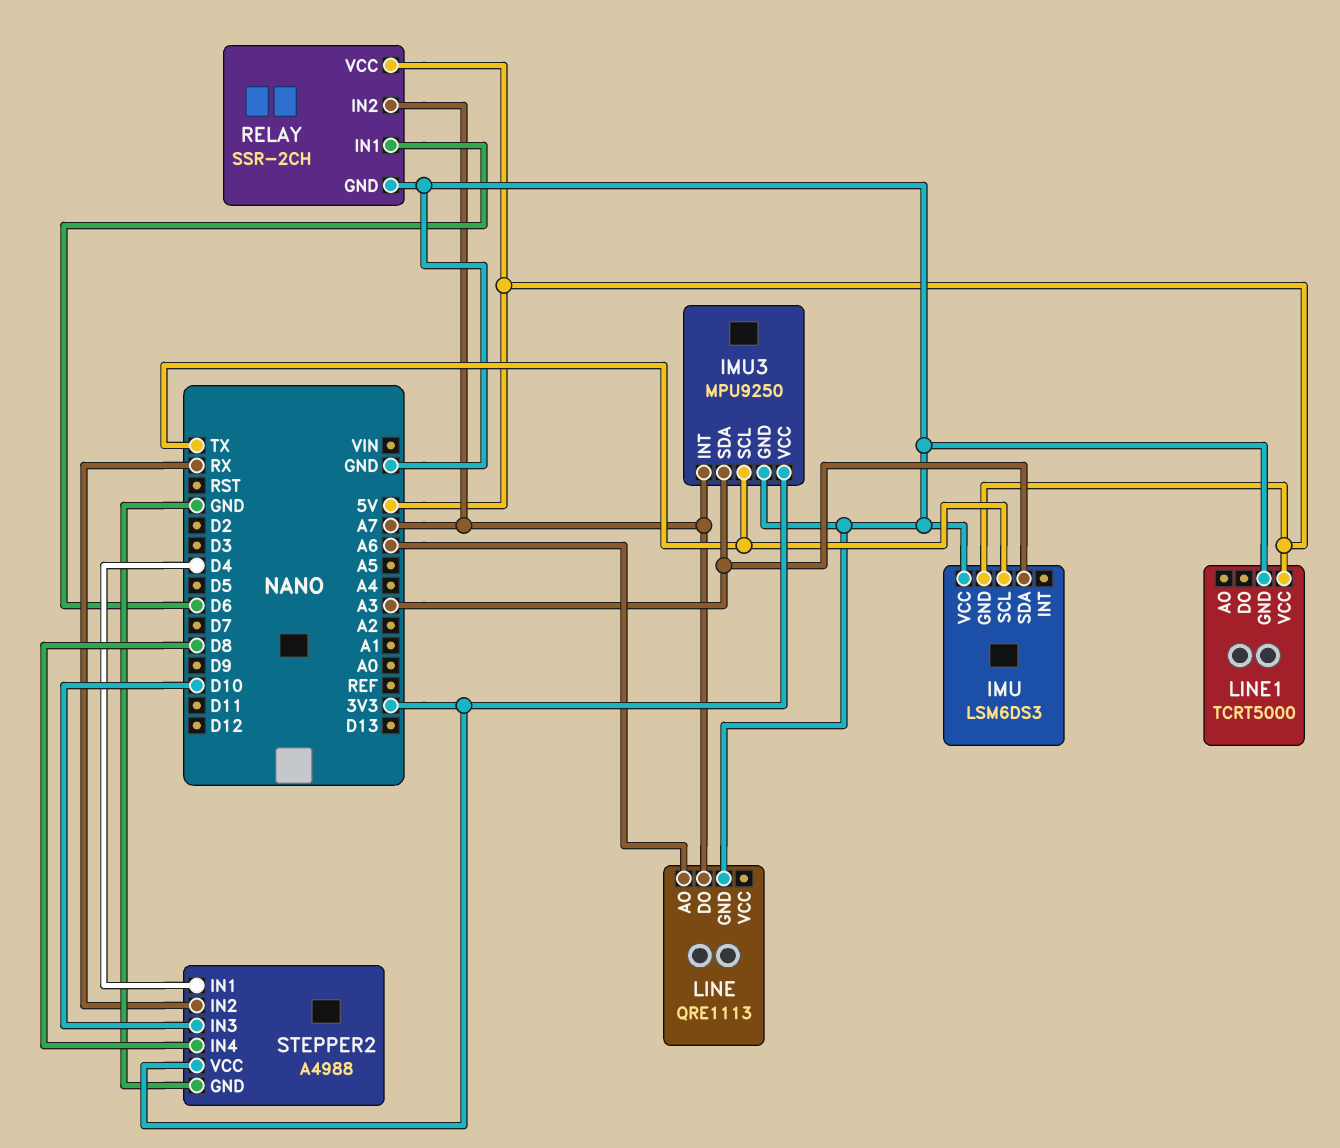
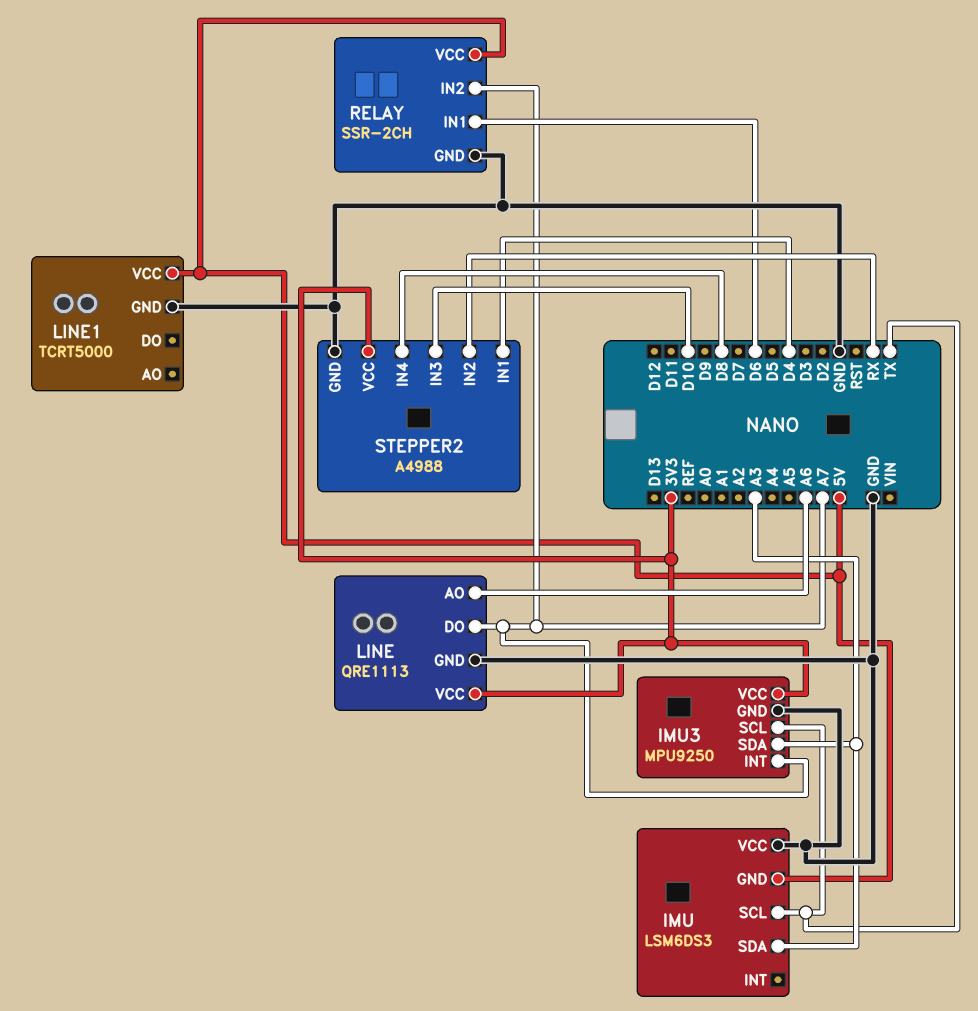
LINE pin VCC: none -> 3V3

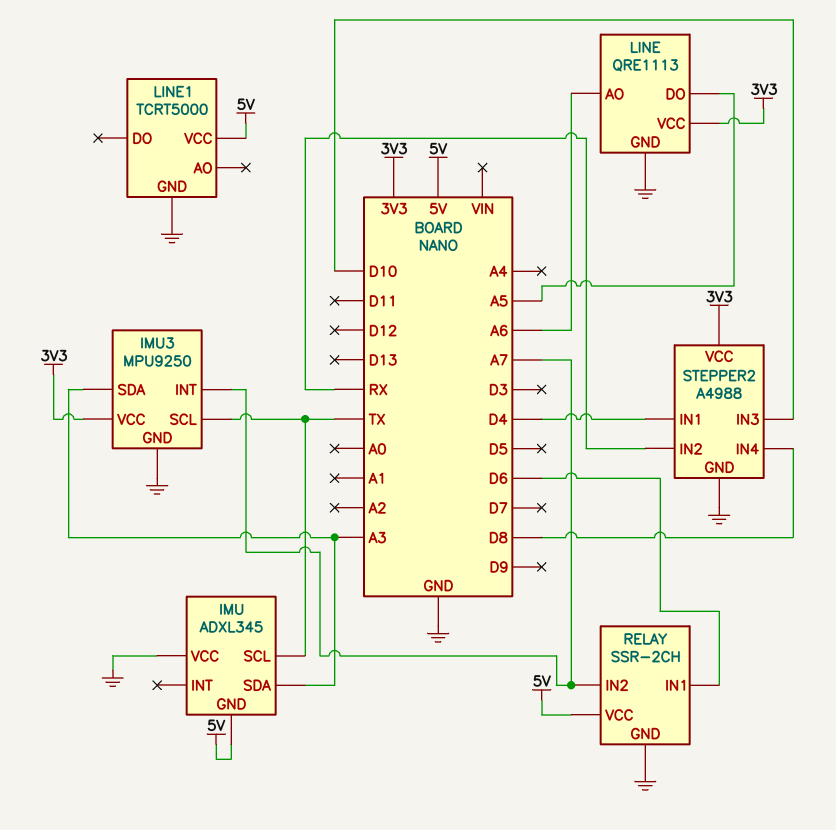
IMU: LSM6DS3 -> ADXL345
LINE pin DO: A7 -> A5

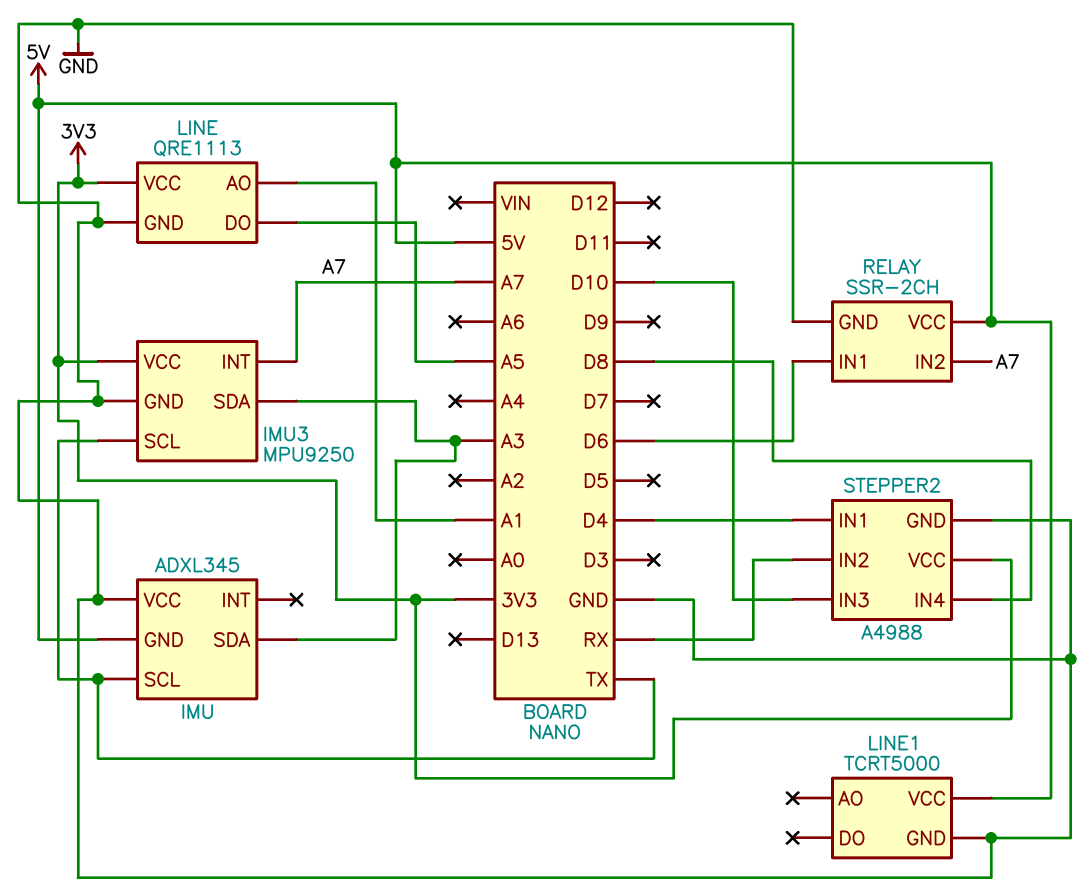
LINE pin AO: A6 -> A1

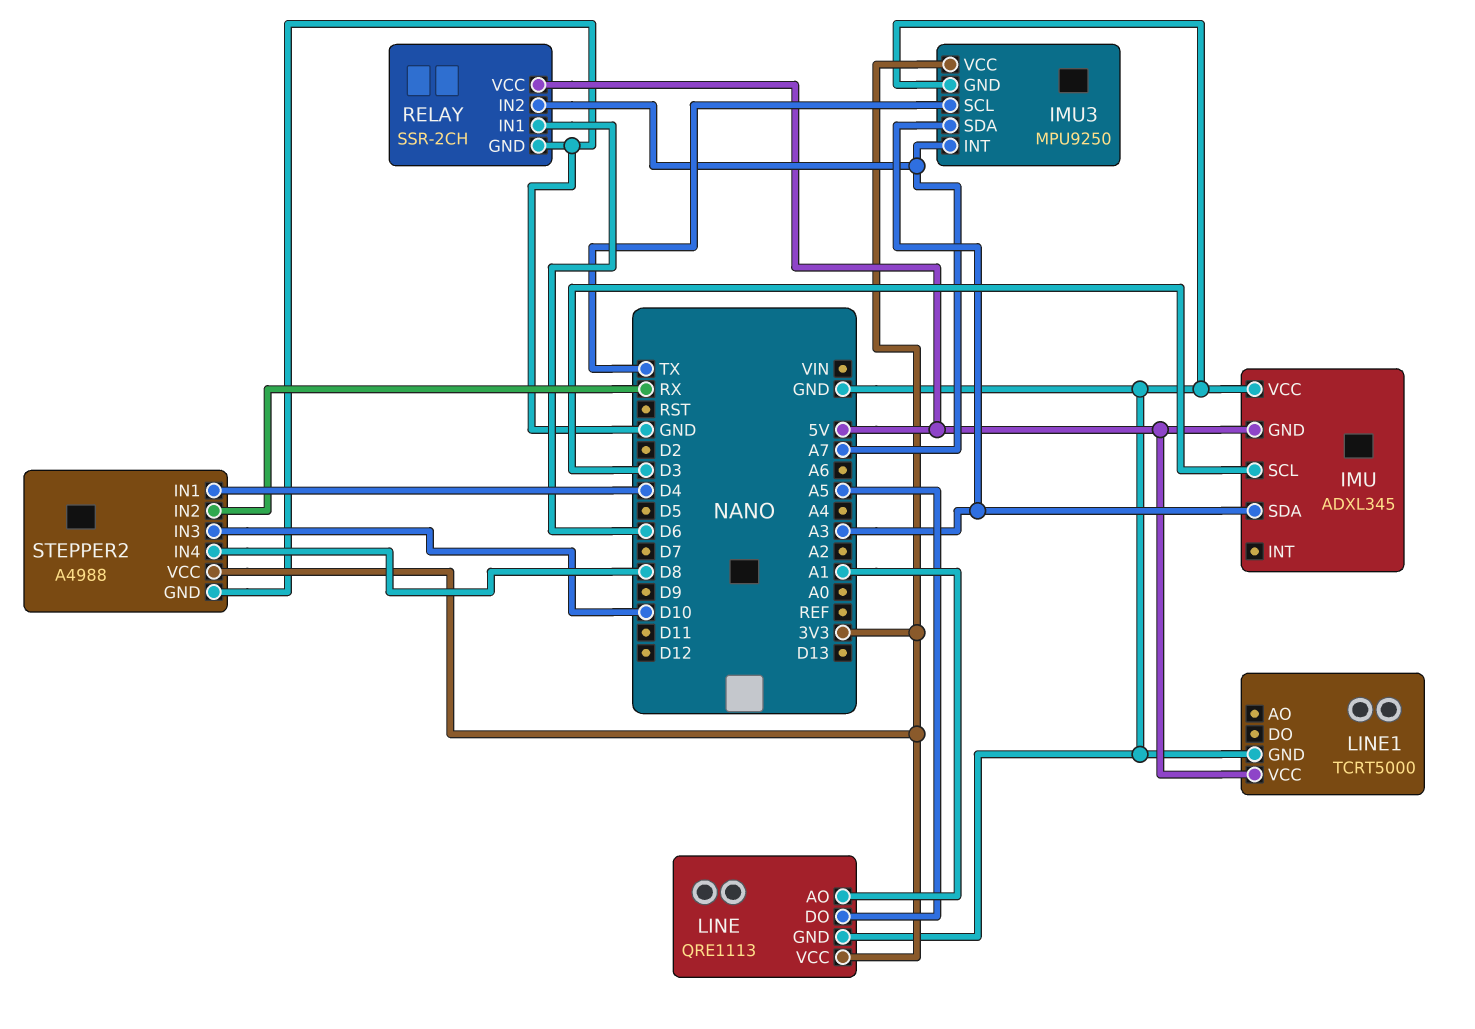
IMU pin SCL: TX -> D3

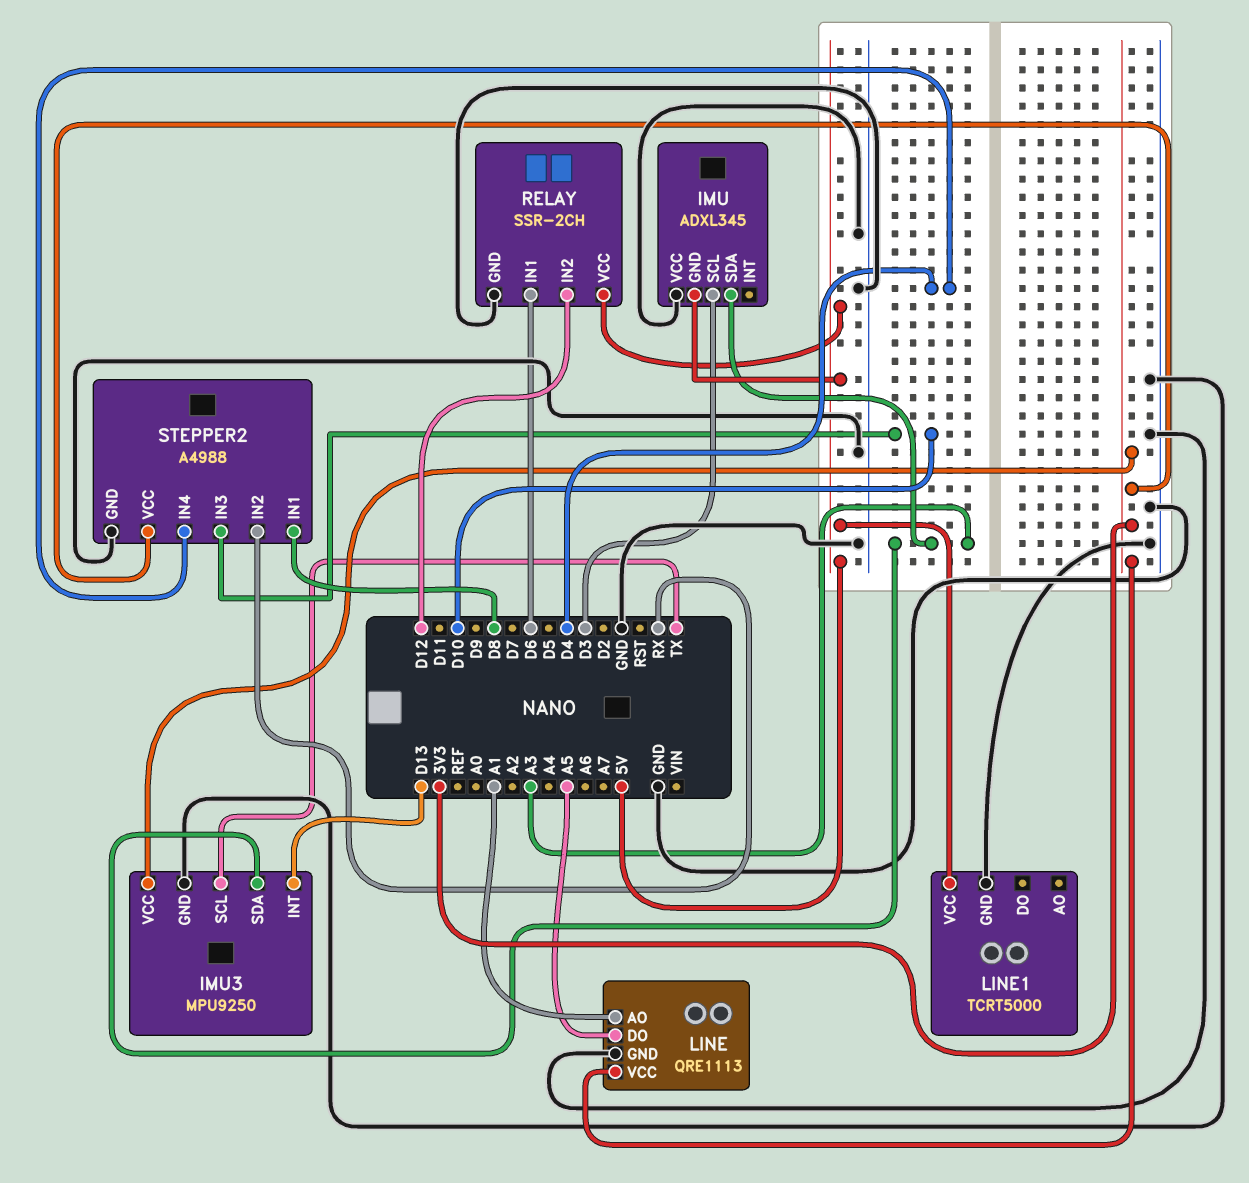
IMU3 pin INT: A7 -> D13
RELAY pin IN2: A7 -> D12
STEPPER2 pin IN1: D4 -> D8
STEPPER2 pin IN4: D8 -> D4

